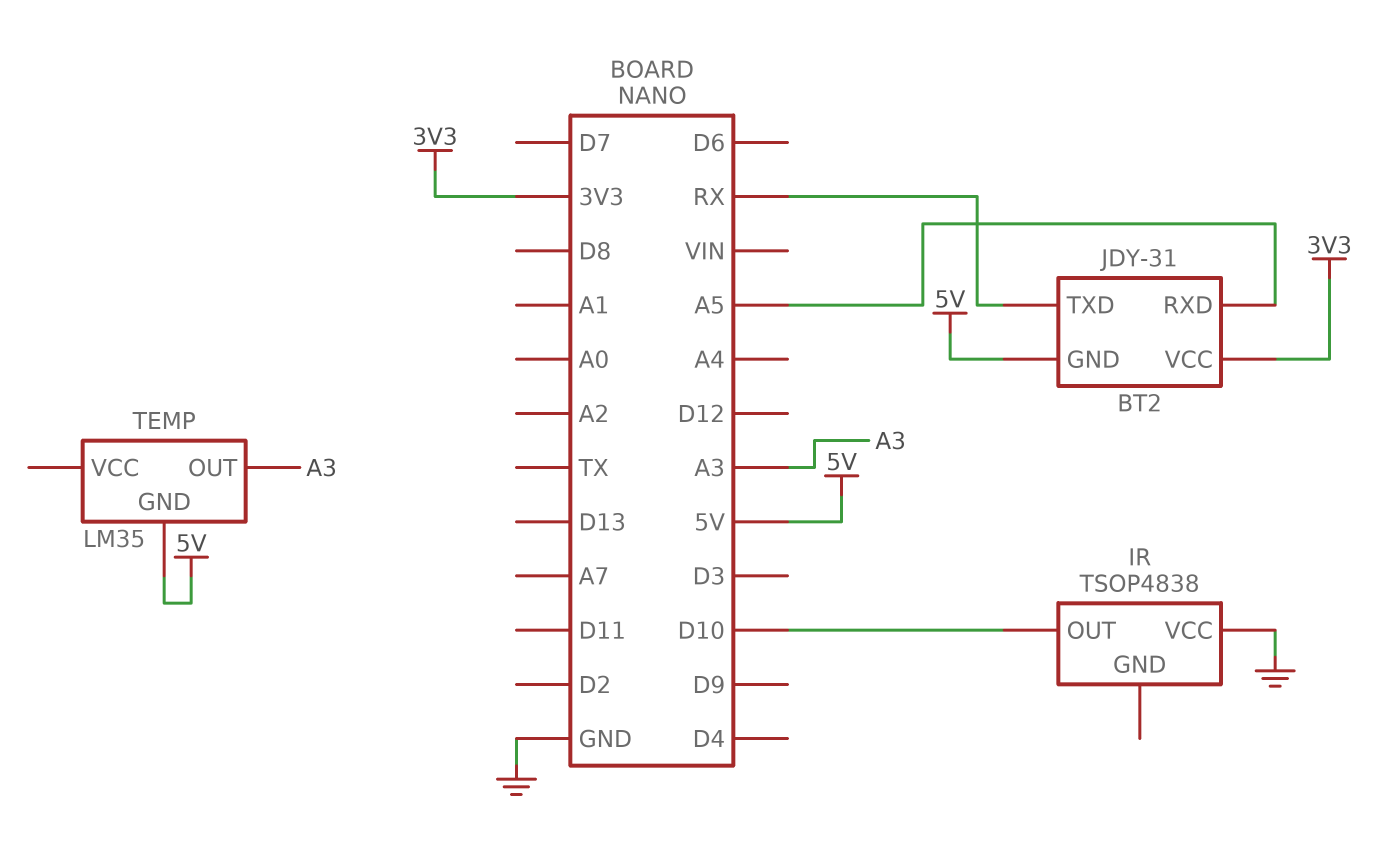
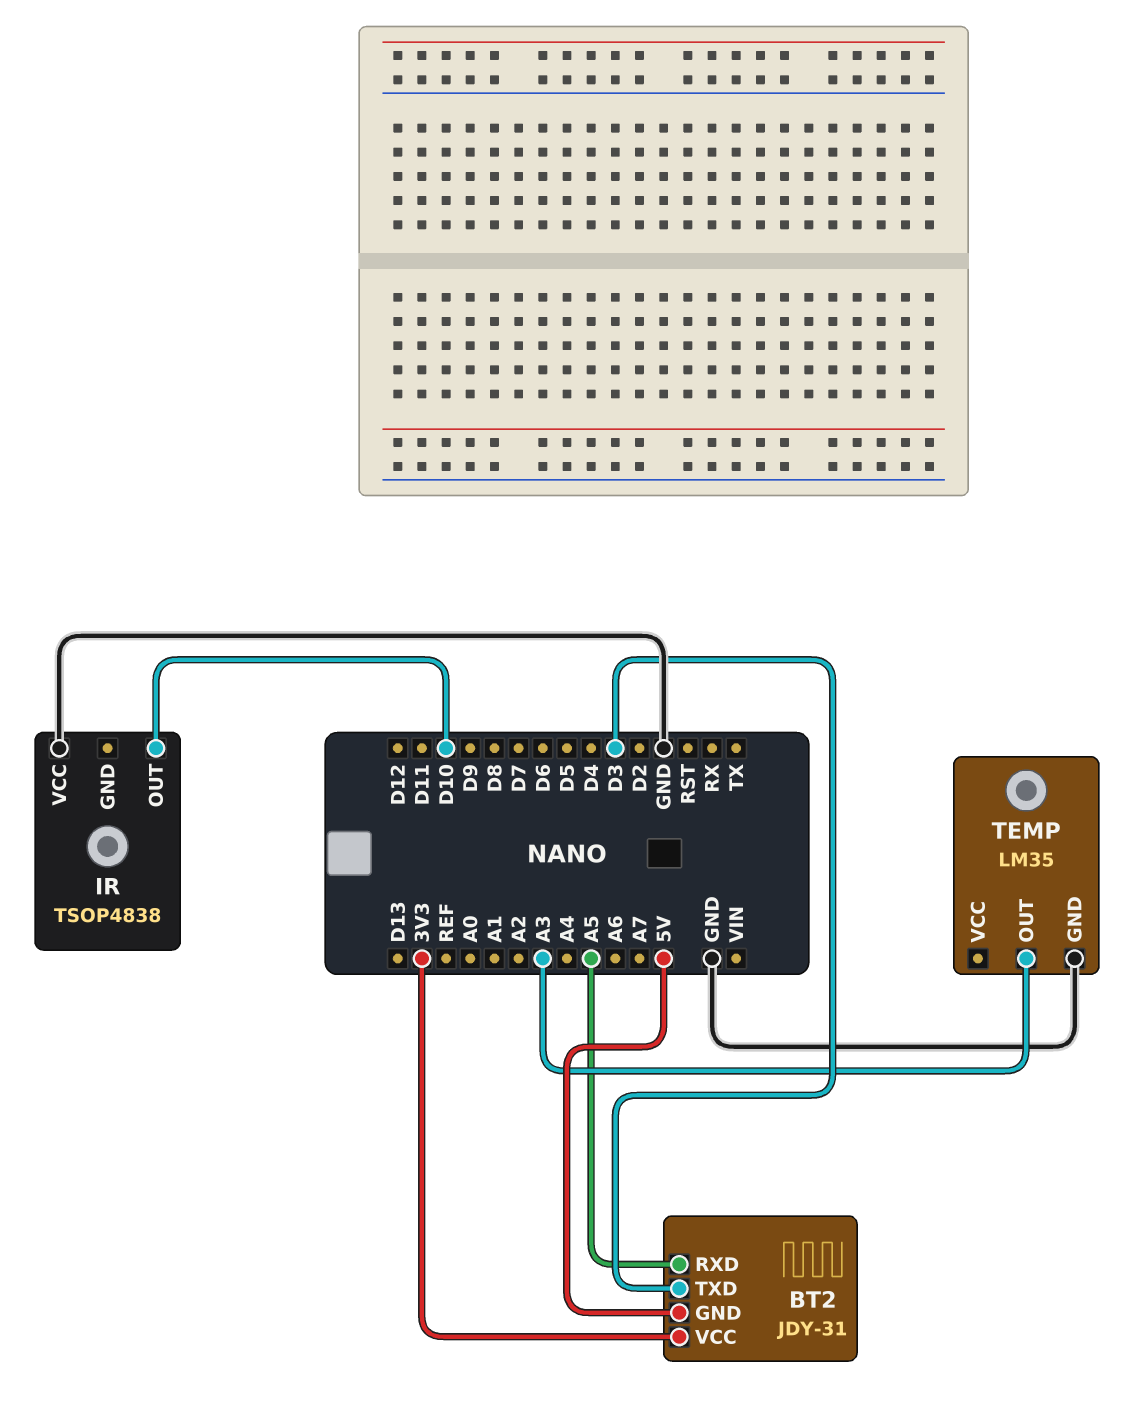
BT2 pin TXD: RX -> D3
TEMP pin GND: 5V -> GND

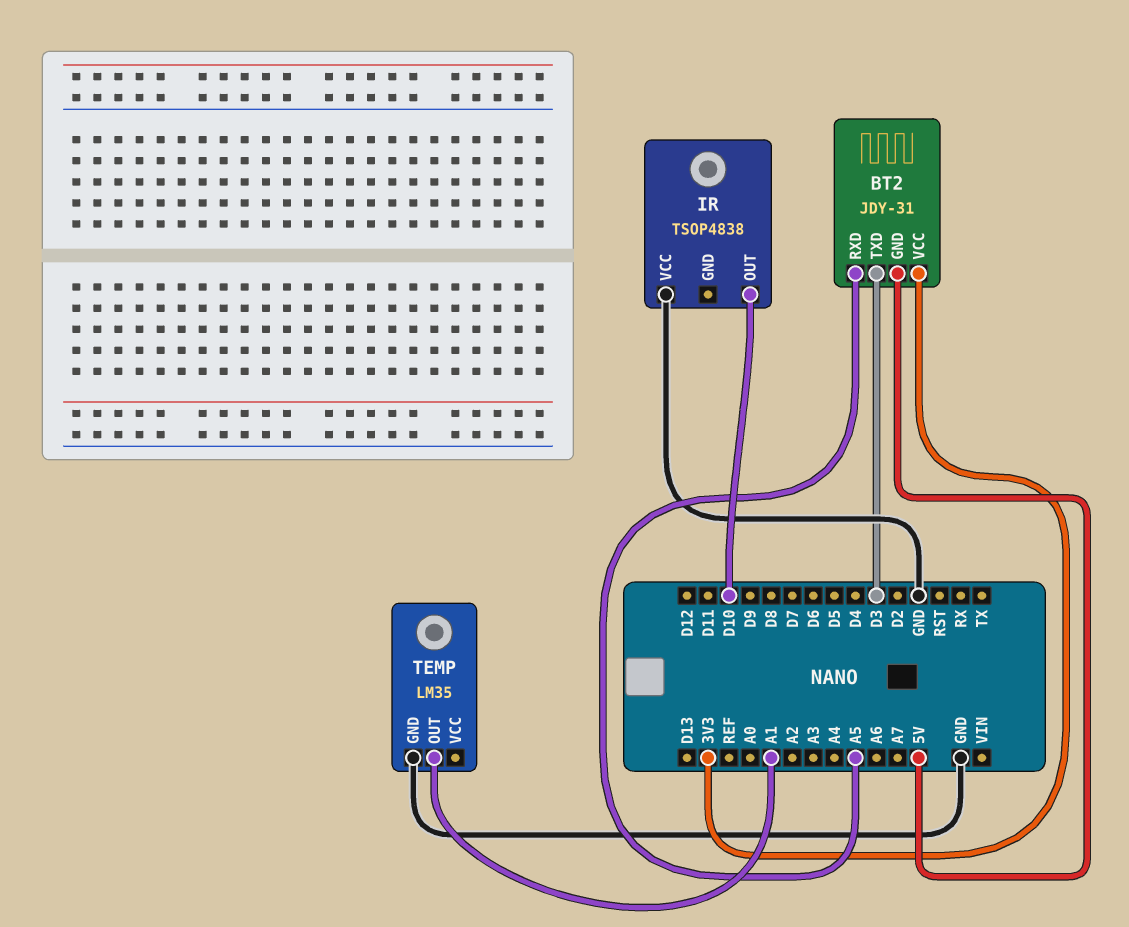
TEMP pin OUT: A3 -> A1

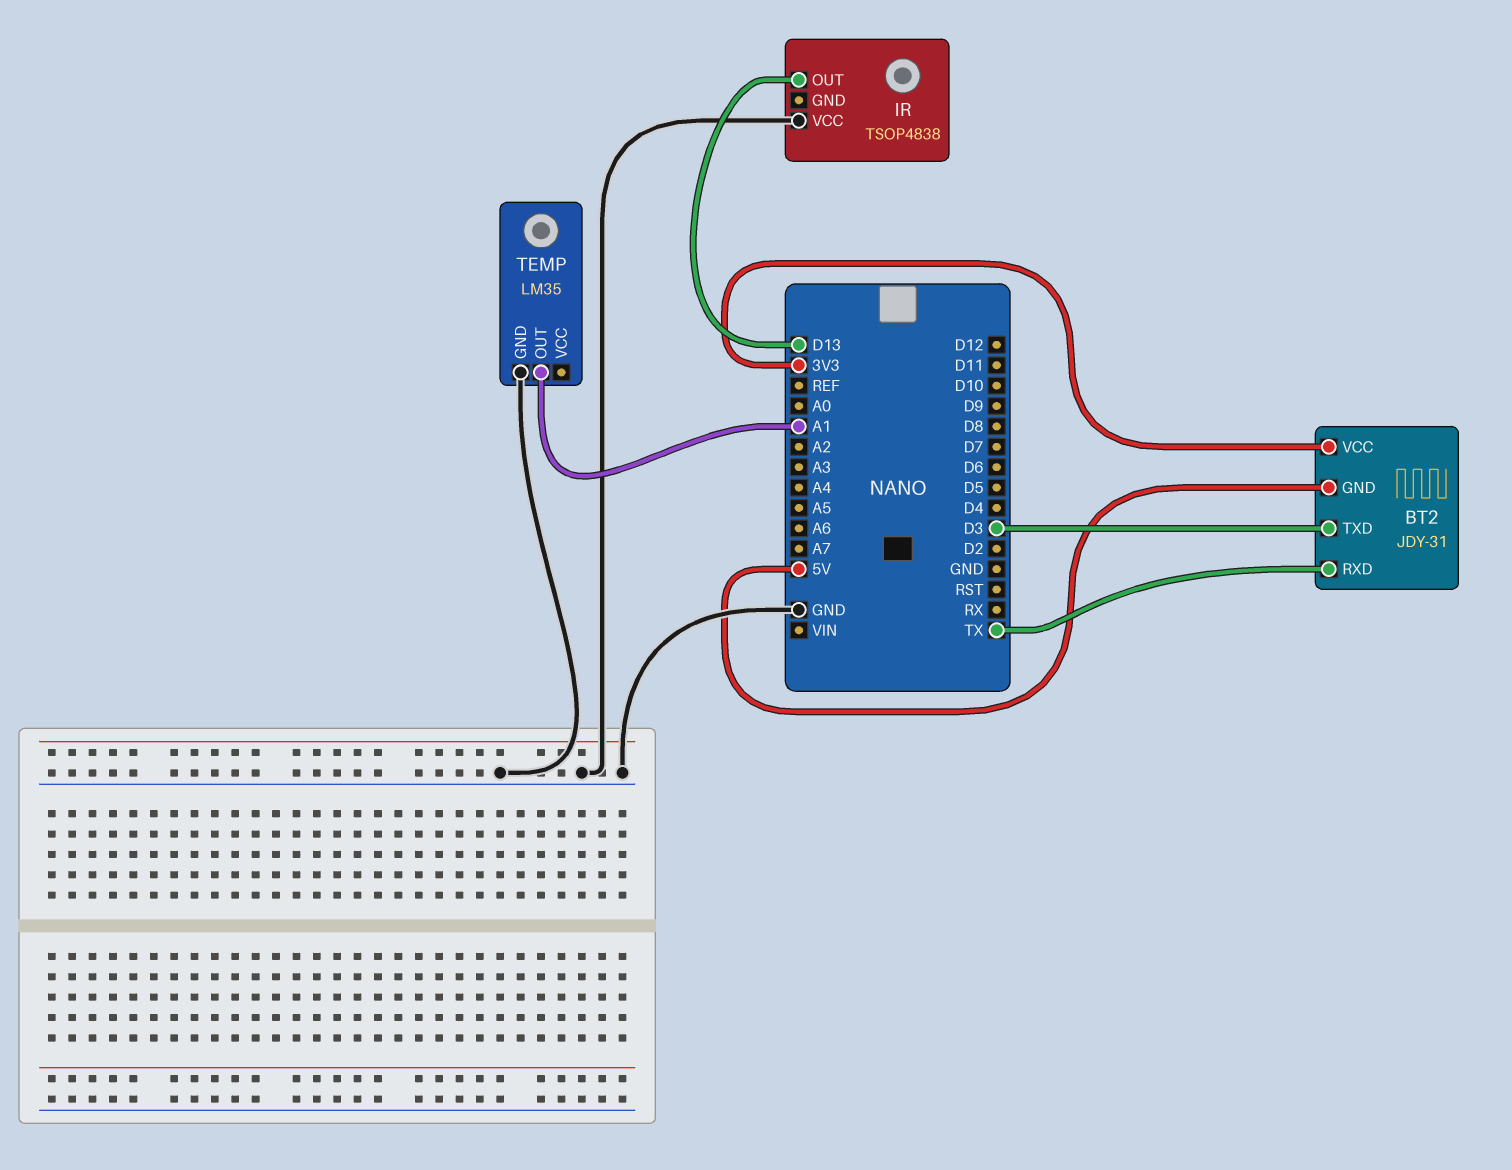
BT2 pin RXD: A5 -> TX
IR pin OUT: D10 -> D13

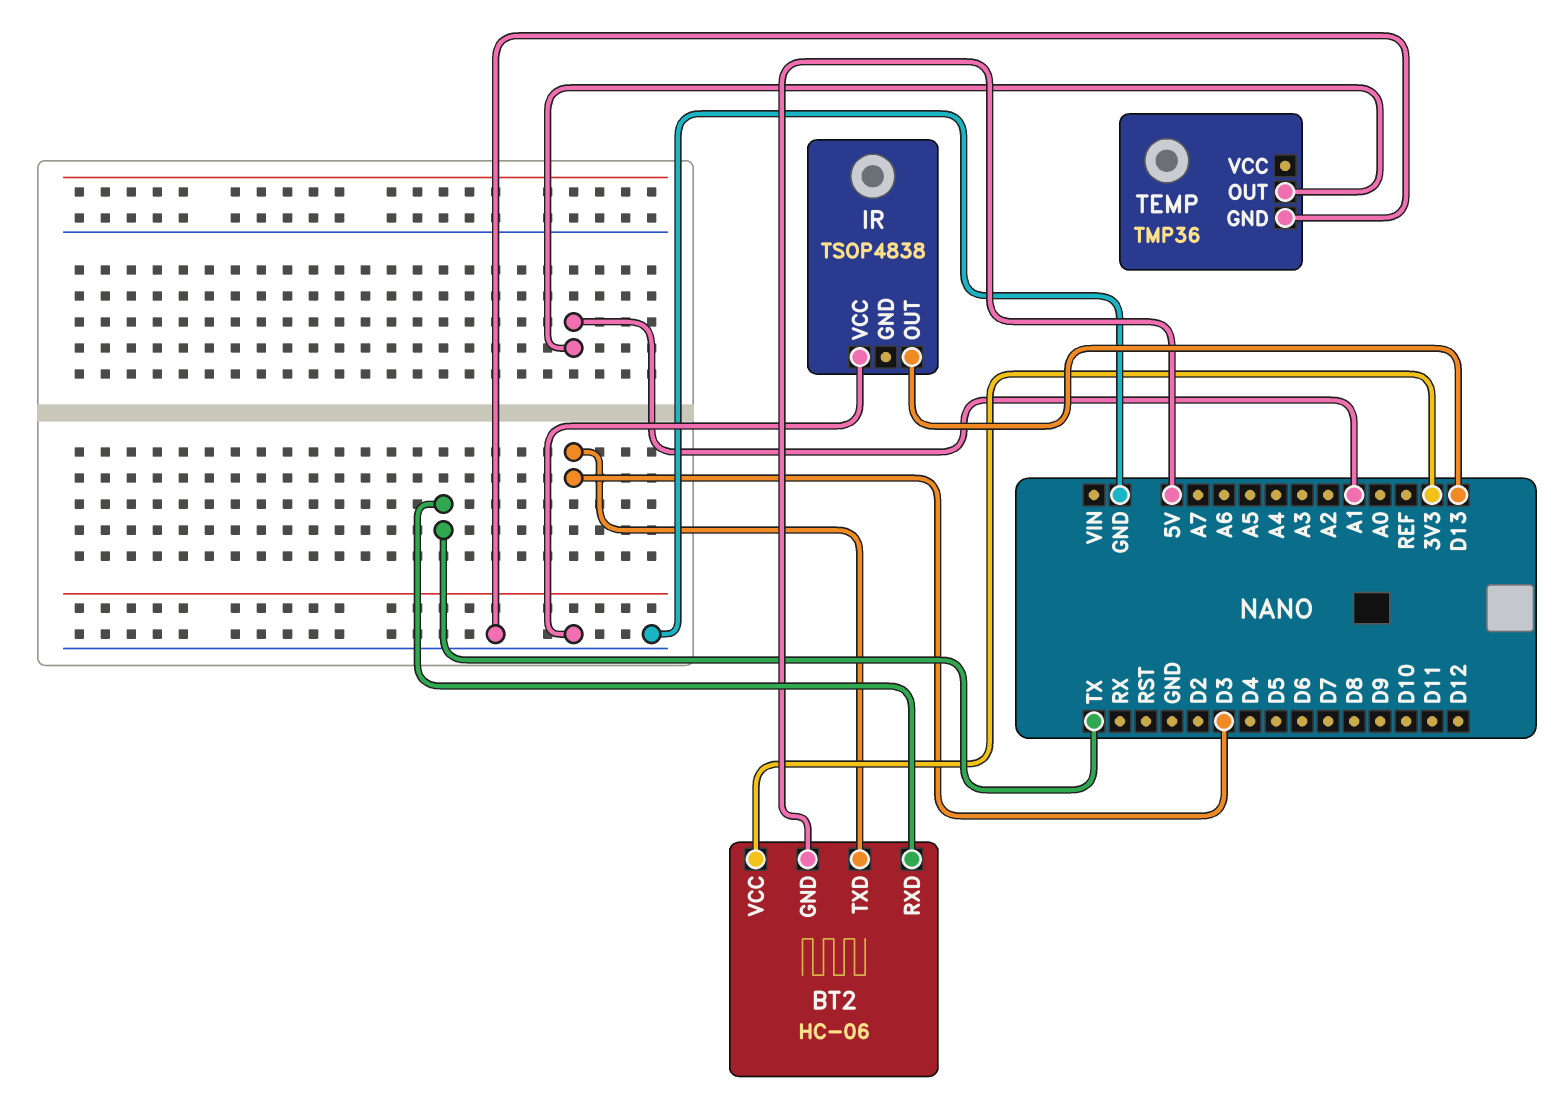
BT2: JDY-31 -> HC-06
TEMP: LM35 -> TMP36

